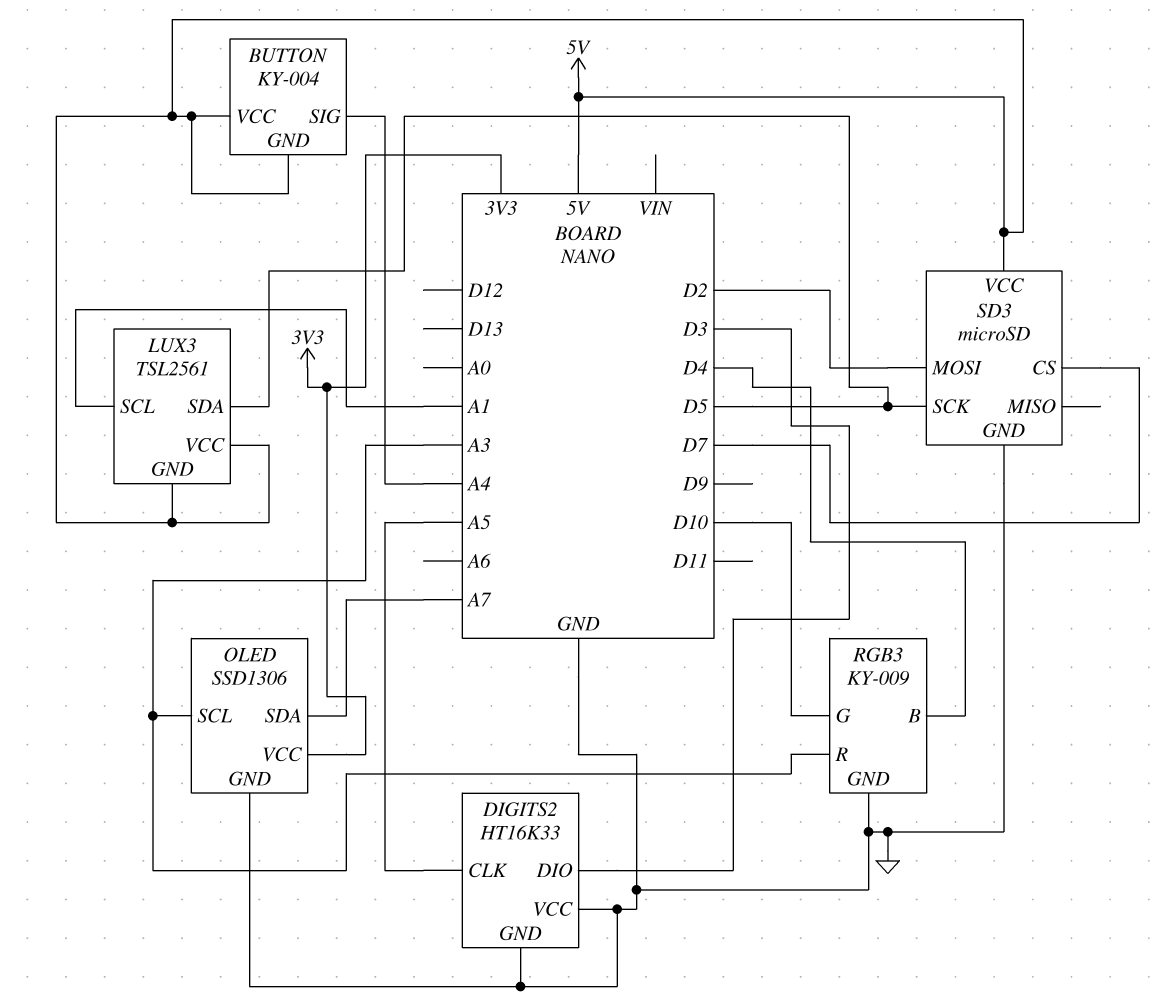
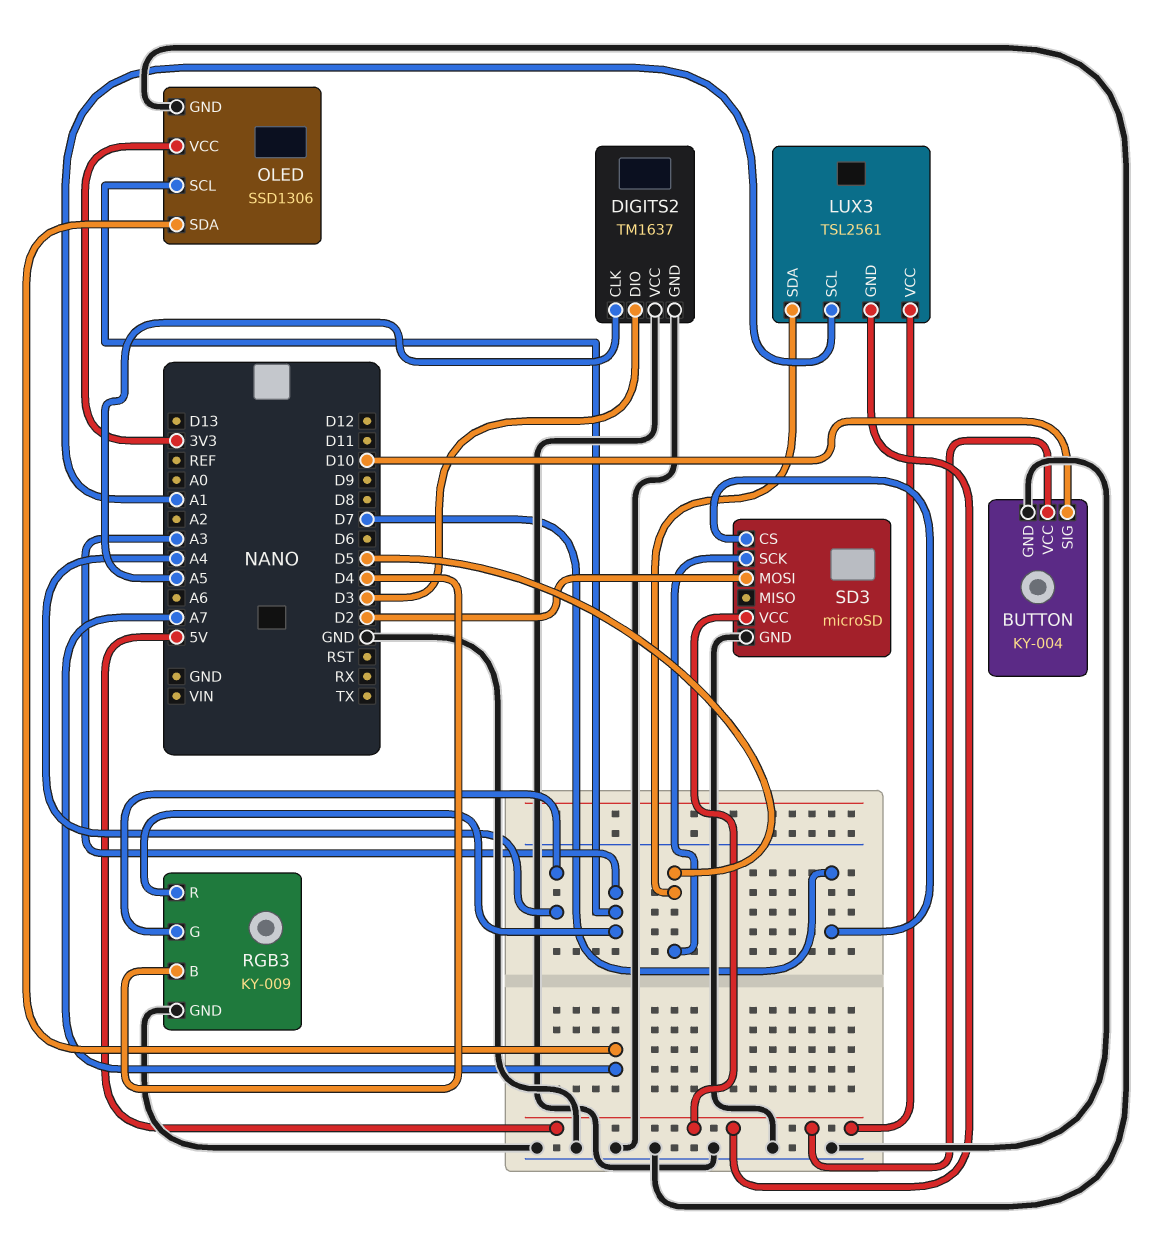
BUTTON pin GND: 5V -> GND
BUTTON pin SIG: A4 -> D10
DIGITS2: HT16K33 -> TM1637
RGB3 pin G: D10 -> A4

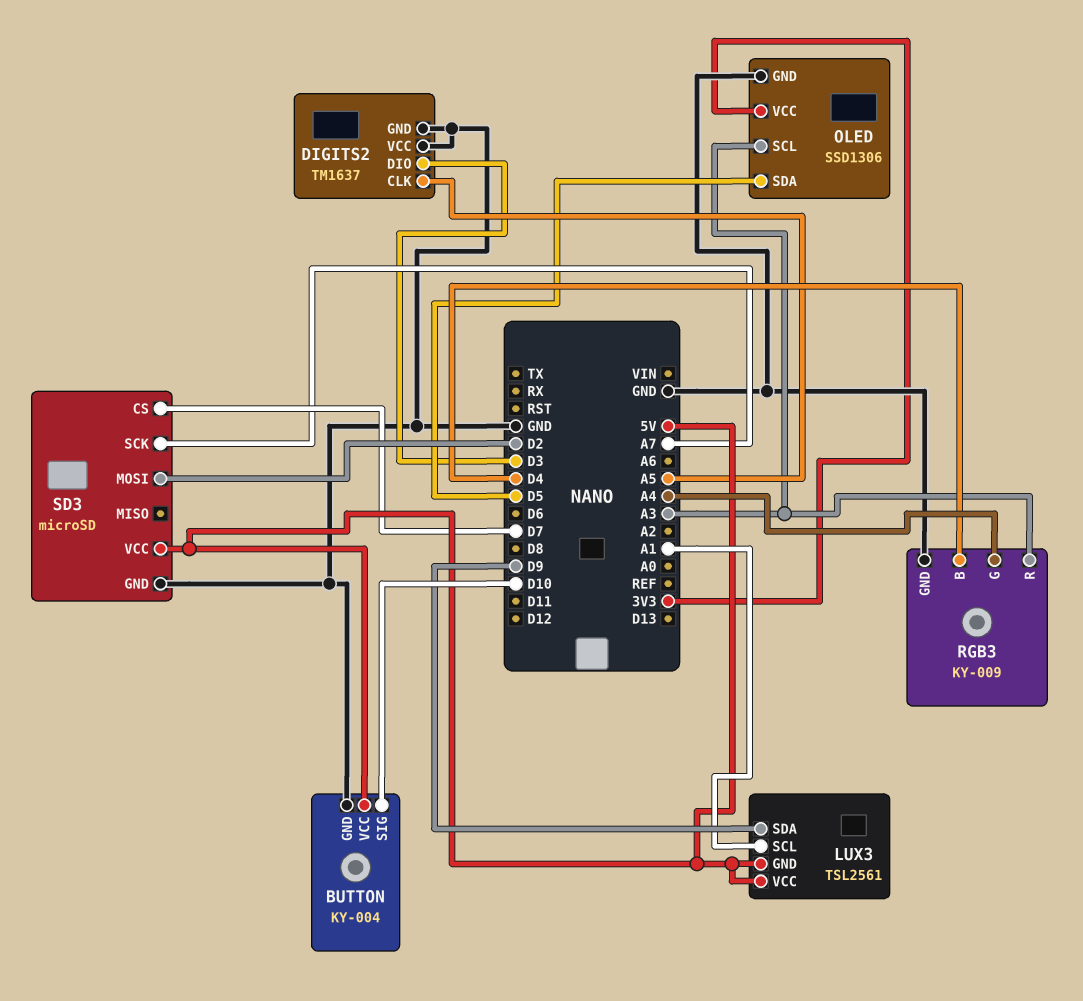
LUX3 pin SDA: D5 -> D9
OLED pin SDA: A7 -> D5
SD3 pin SCK: D5 -> A7

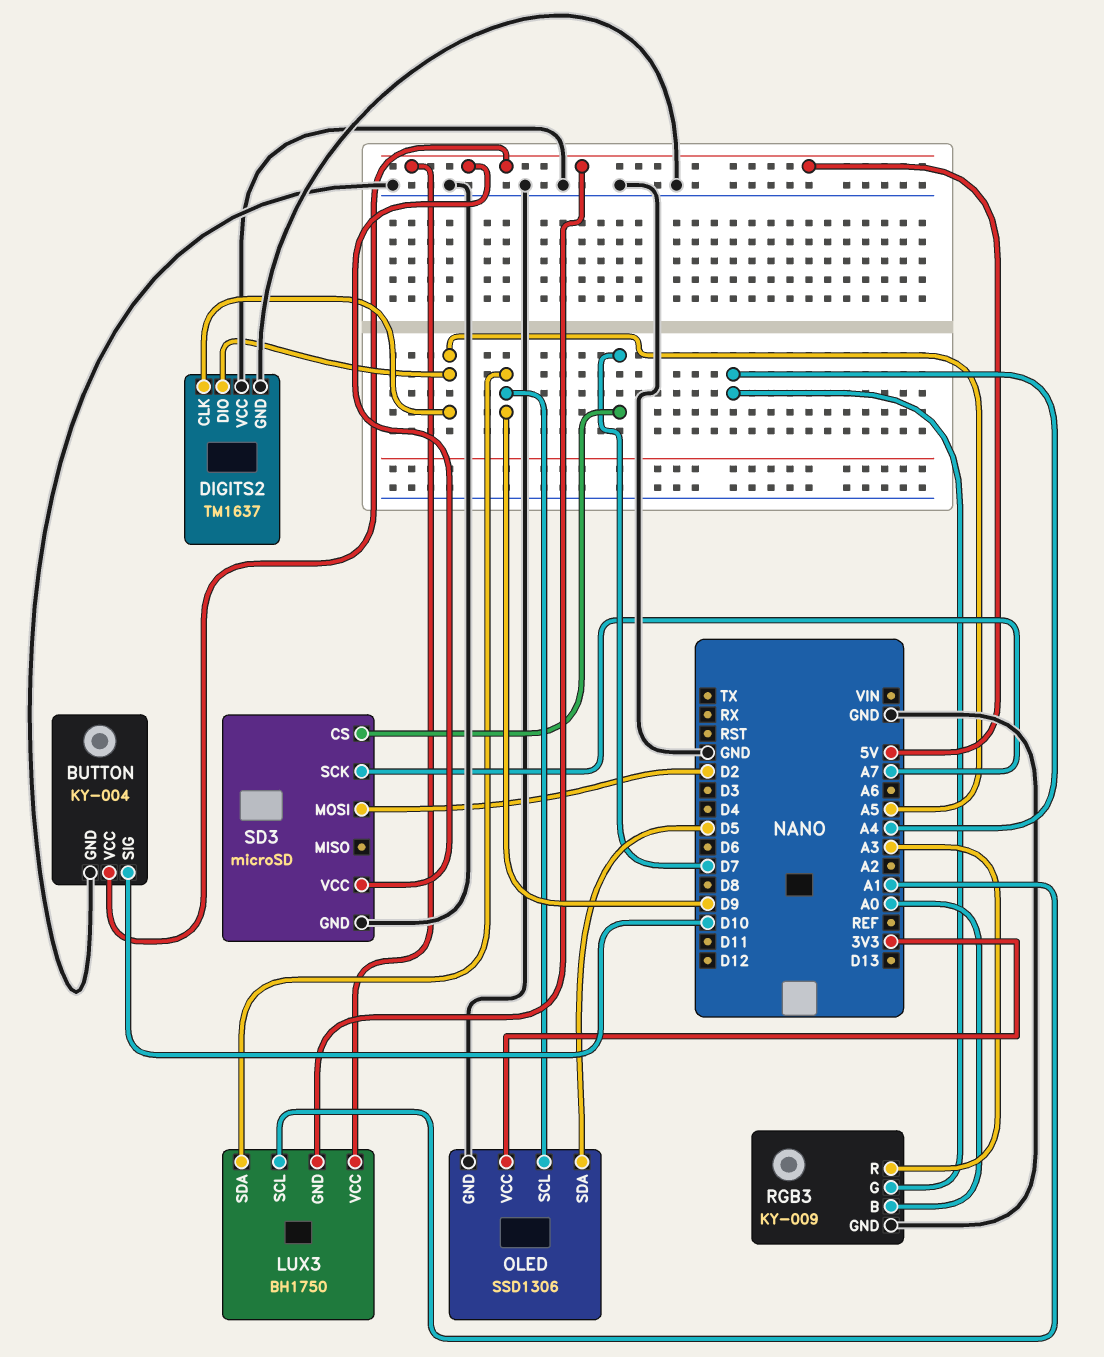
DIGITS2 pin DIO: D3 -> A5
LUX3: TSL2561 -> BH1750
OLED pin SCL: A3 -> D9
RGB3 pin B: D4 -> A0

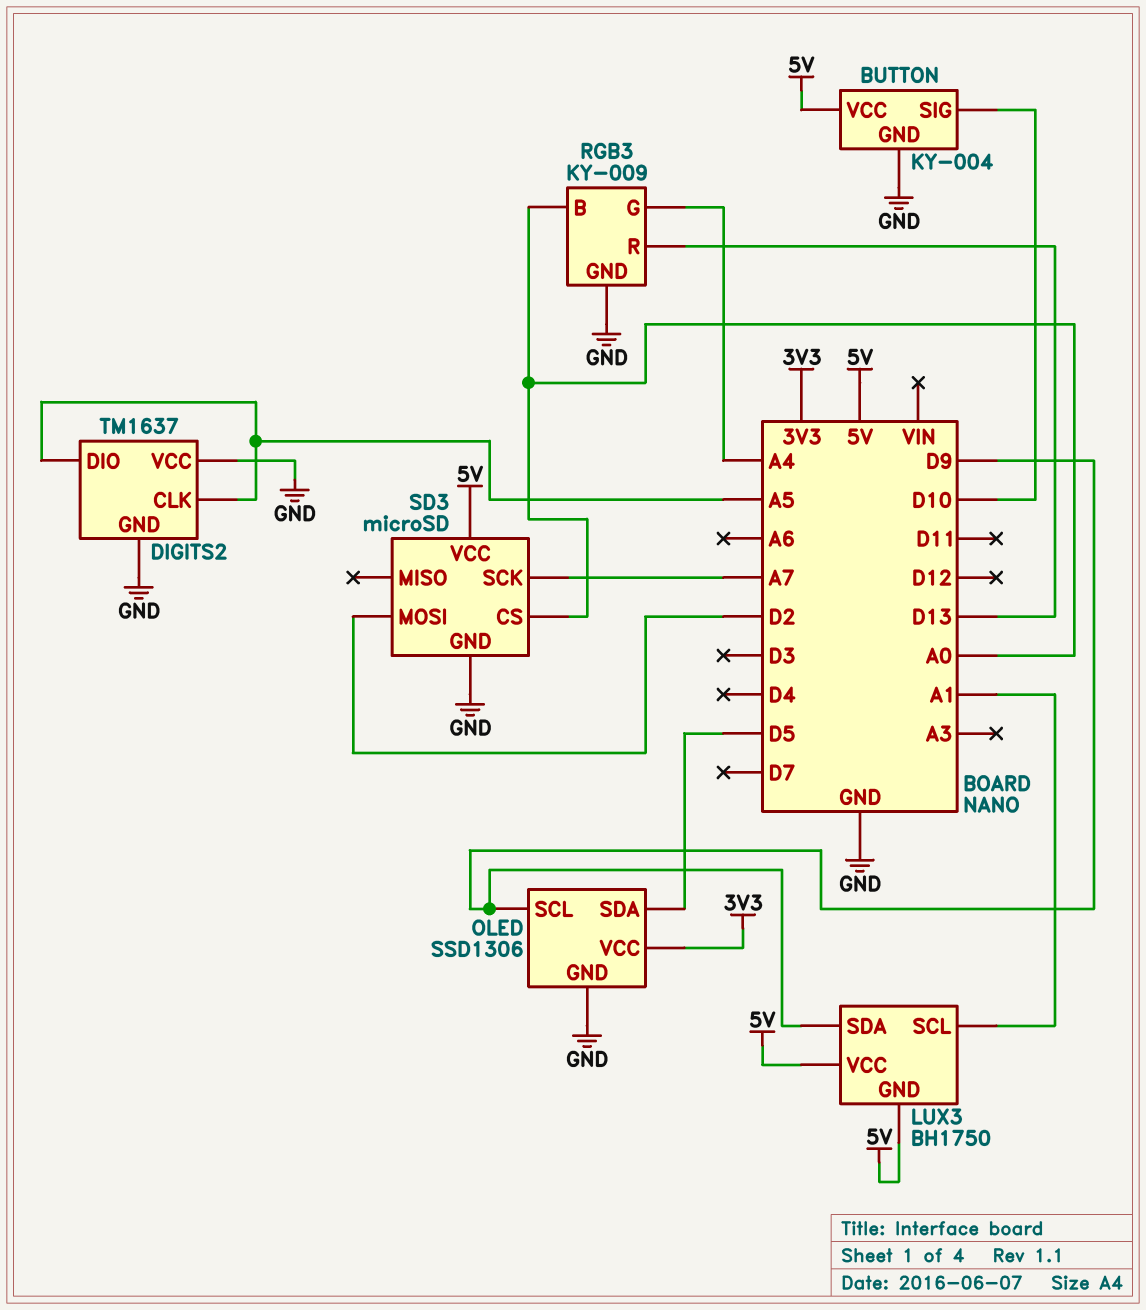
RGB3 pin R: A3 -> D13
SD3 pin CS: D7 -> A0

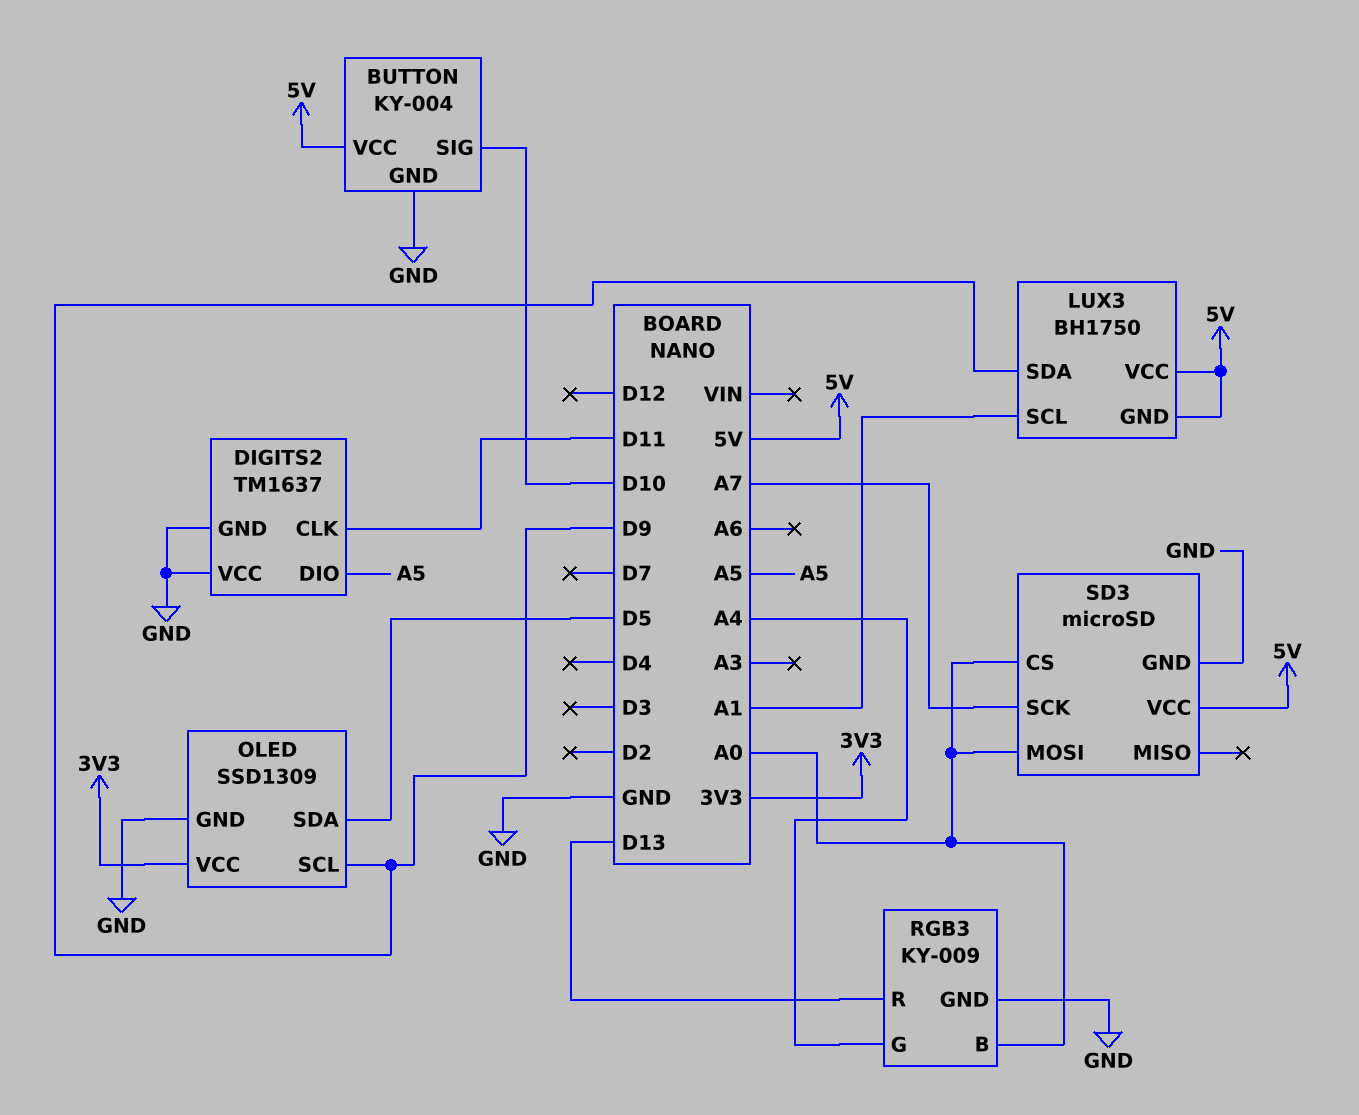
DIGITS2 pin CLK: A5 -> D11
OLED: SSD1306 -> SSD1309
SD3 pin MOSI: D2 -> A0

